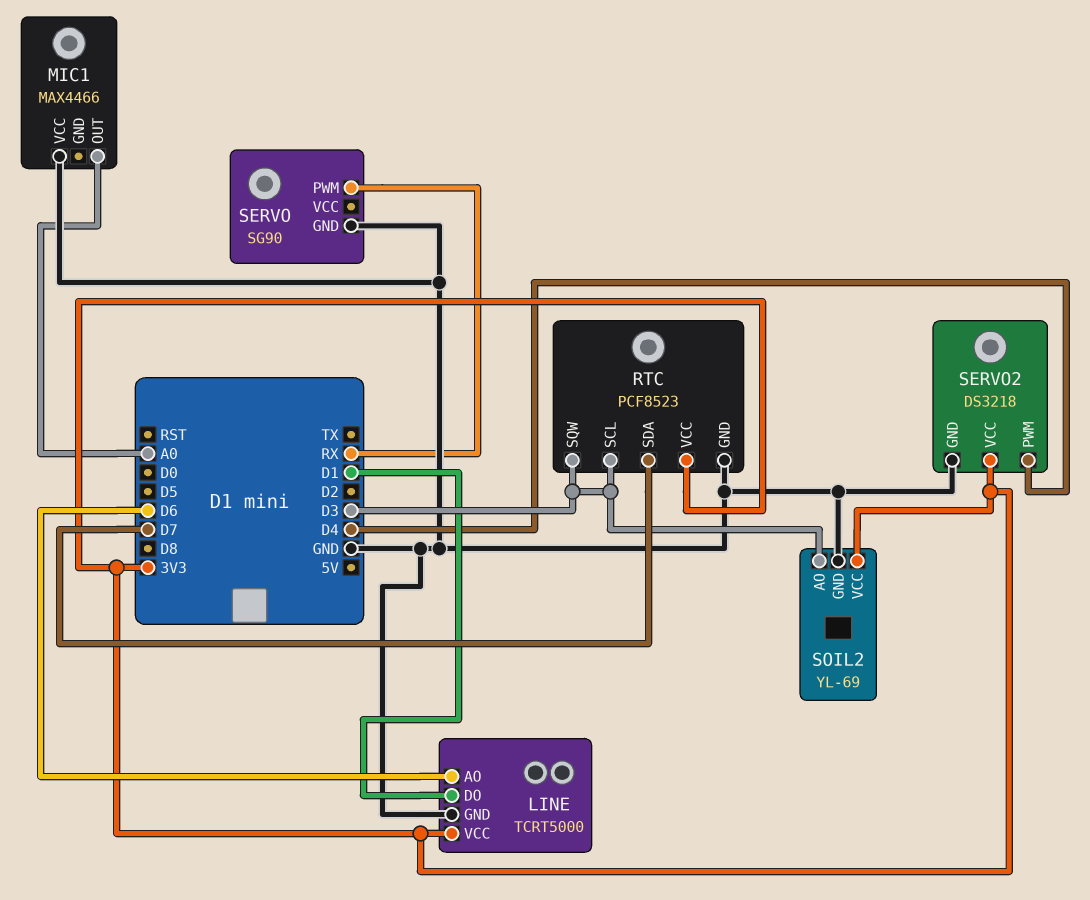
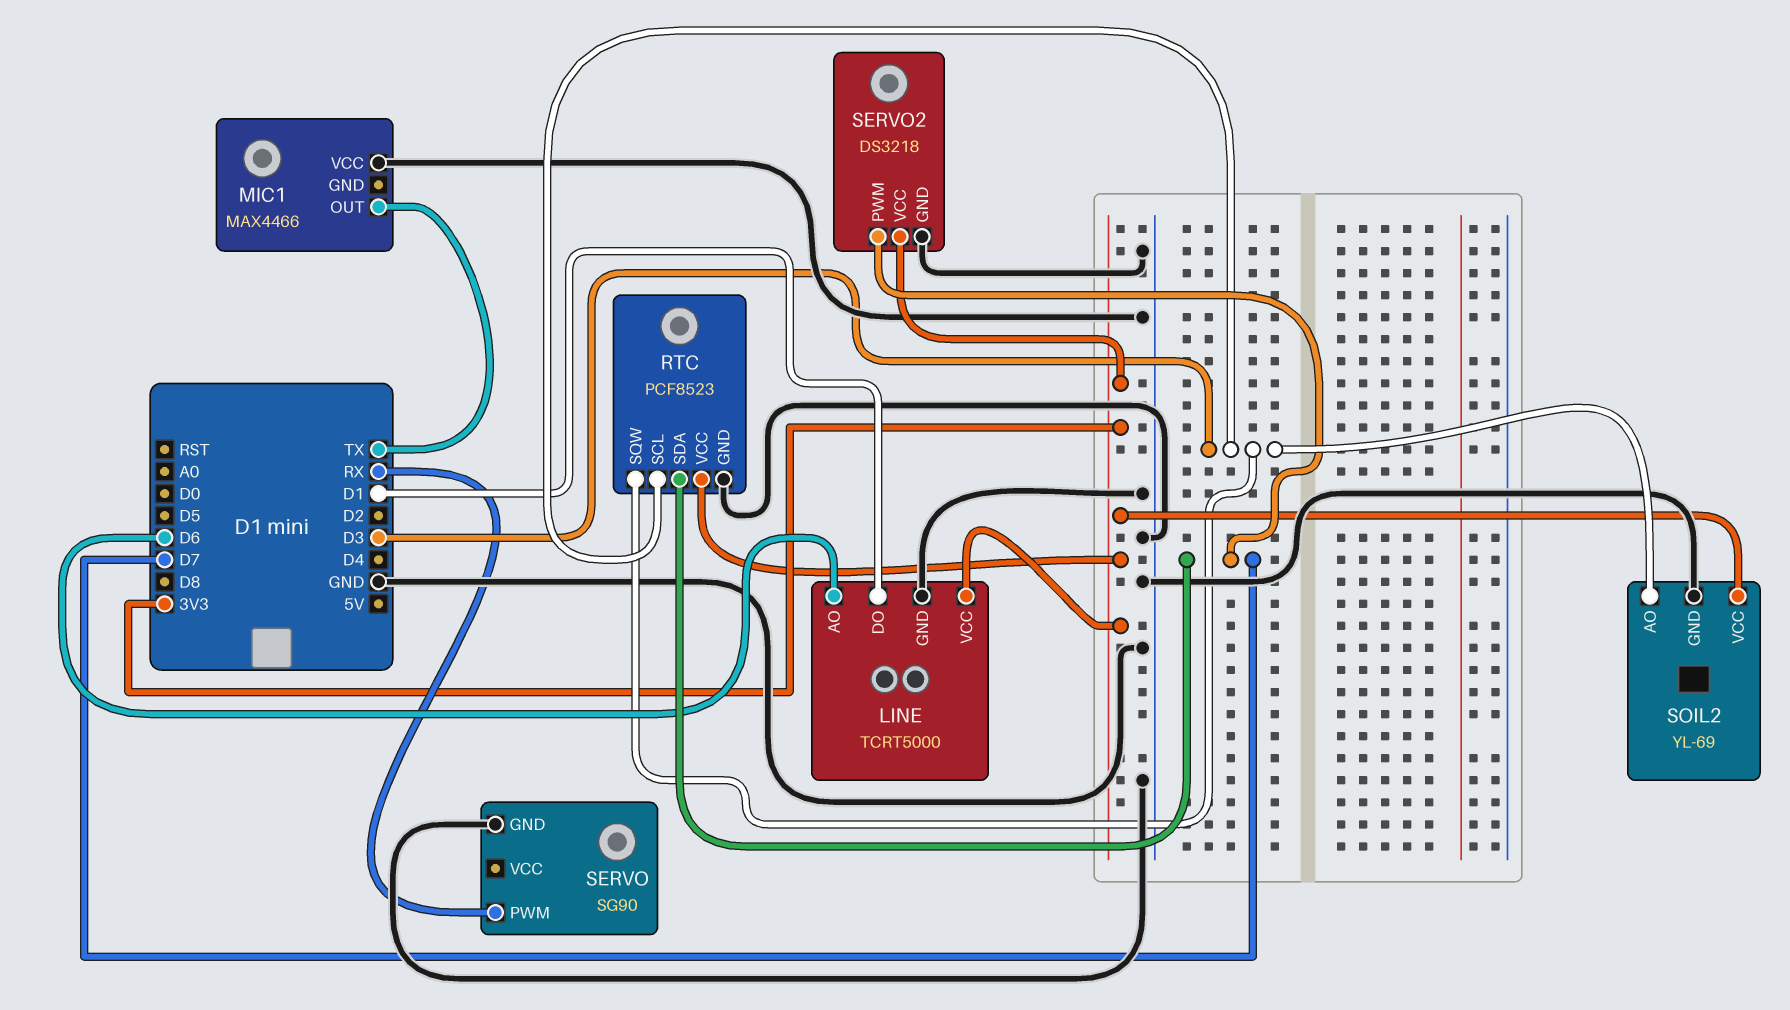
MIC1 pin OUT: A0 -> TX
SERVO2 pin PWM: D4 -> D7

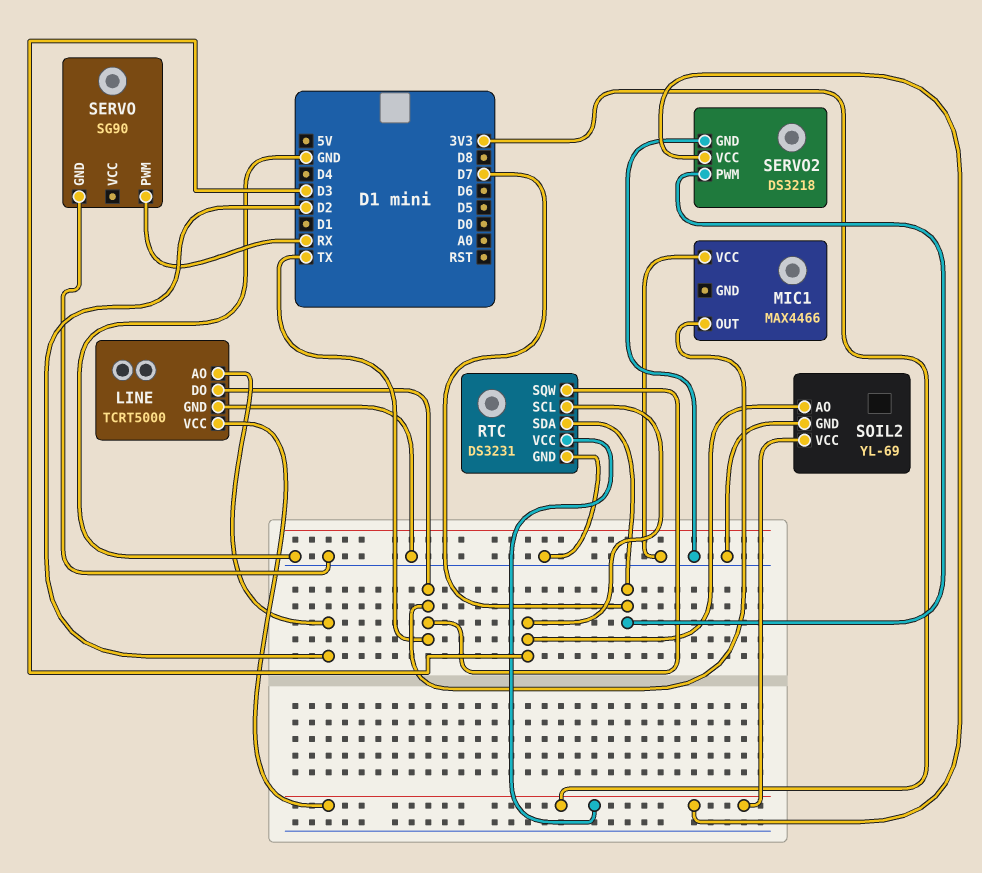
LINE pin AO: D6 -> D2
LINE pin DO: D1 -> TX
RTC: PCF8523 -> DS3231
RTC pin SQW: D3 -> TX

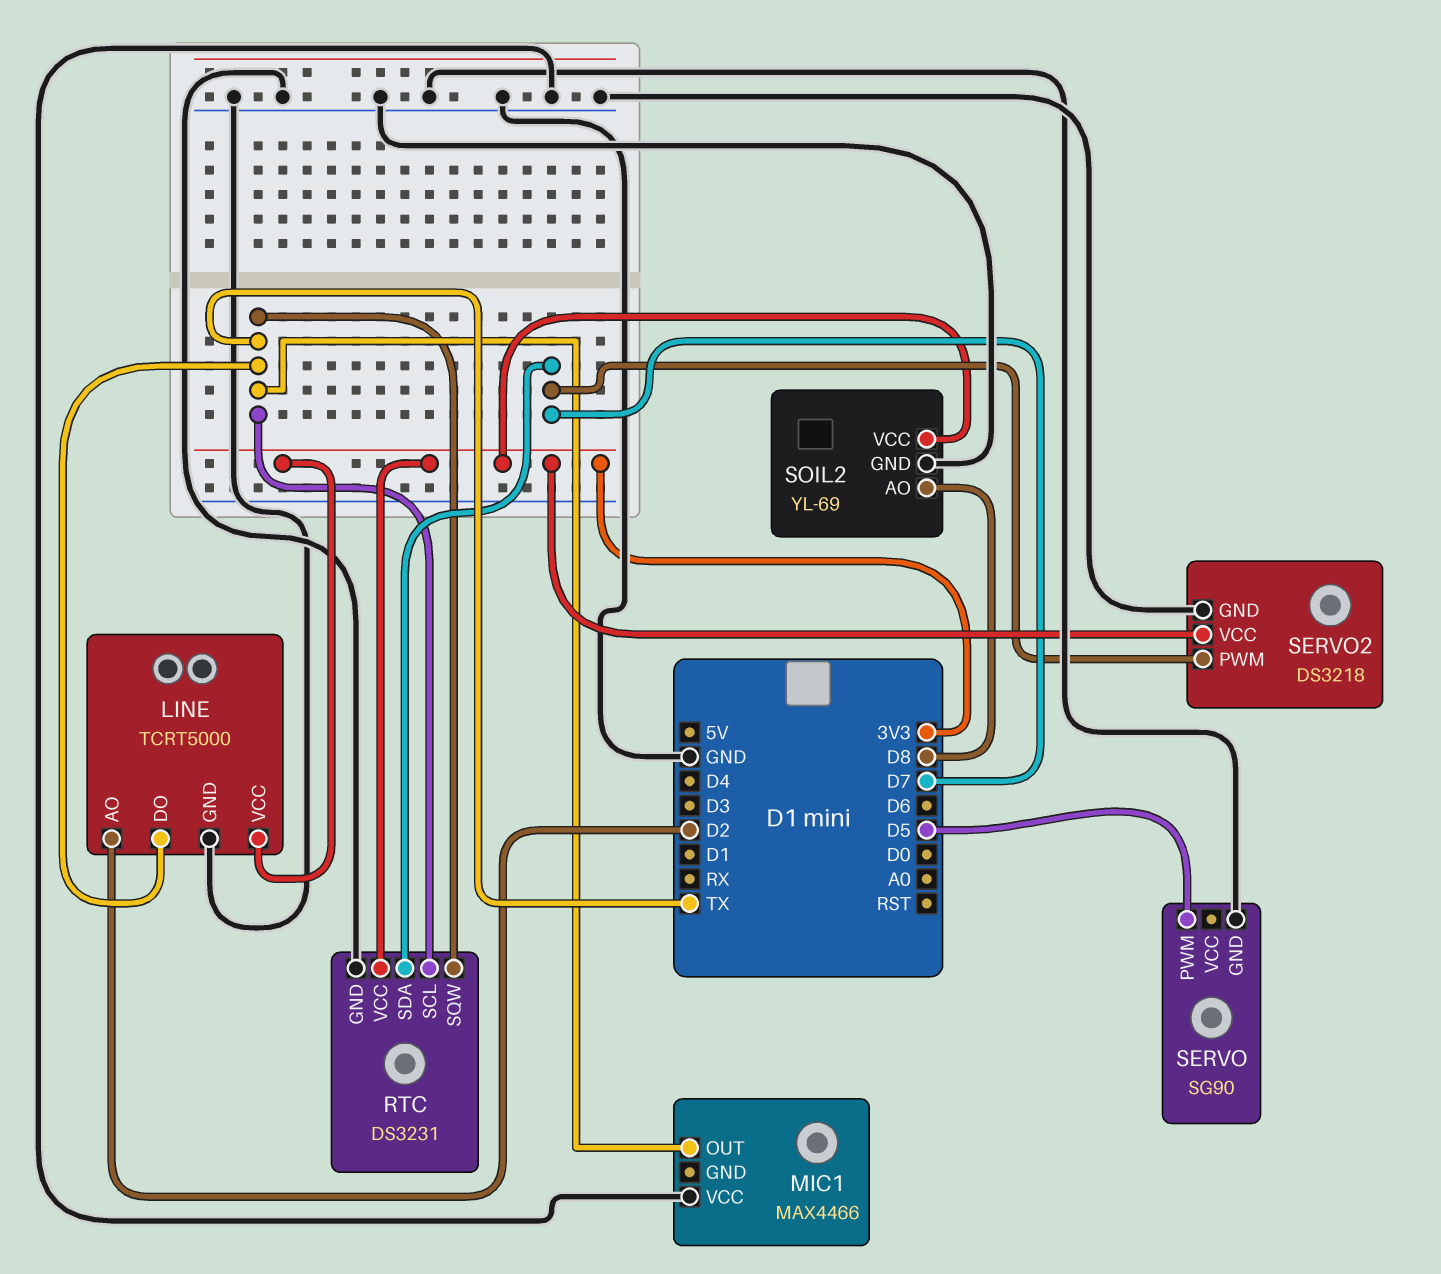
RTC pin SCL: D3 -> TX
SERVO pin PWM: RX -> D5
SOIL2 pin AO: D3 -> D8

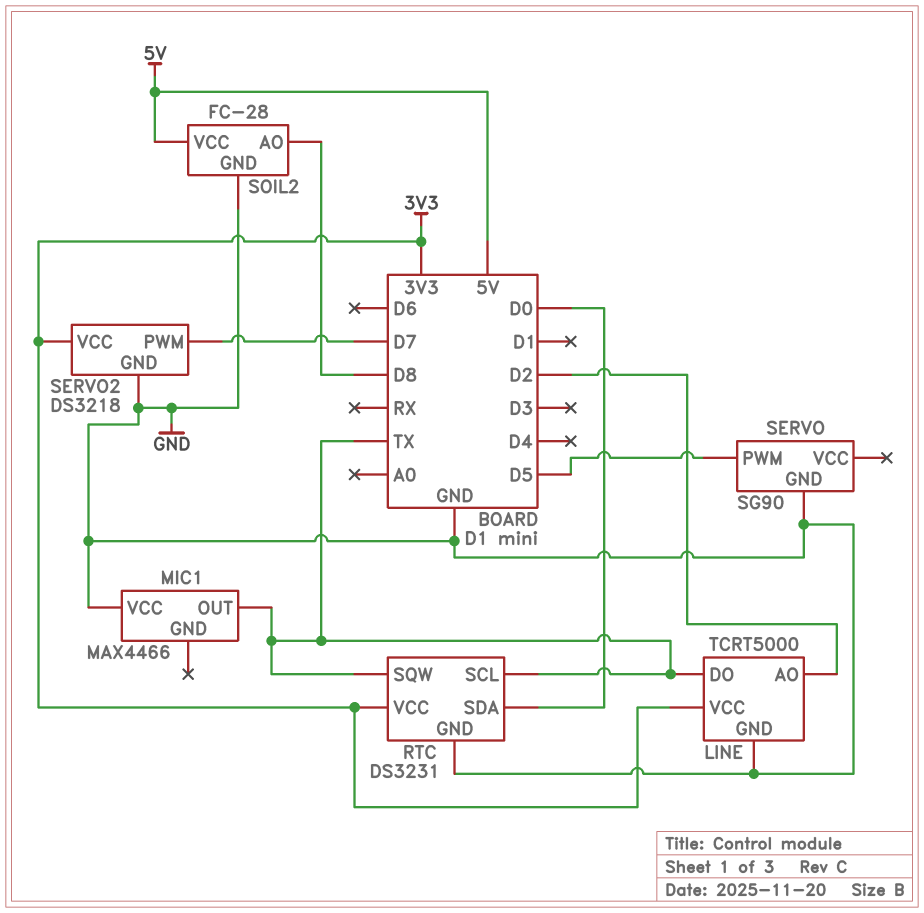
RTC pin SDA: D7 -> D0
SOIL2: YL-69 -> FC-28
SOIL2 pin VCC: 3V3 -> 5V

